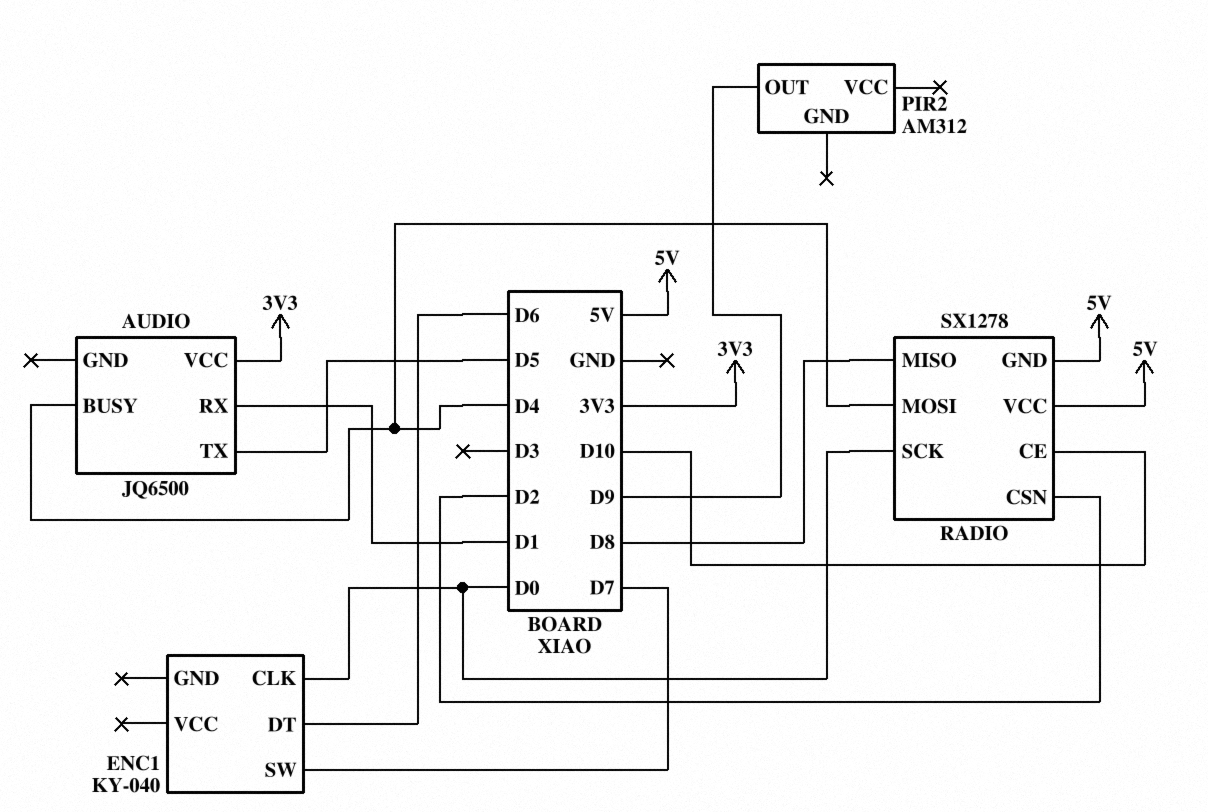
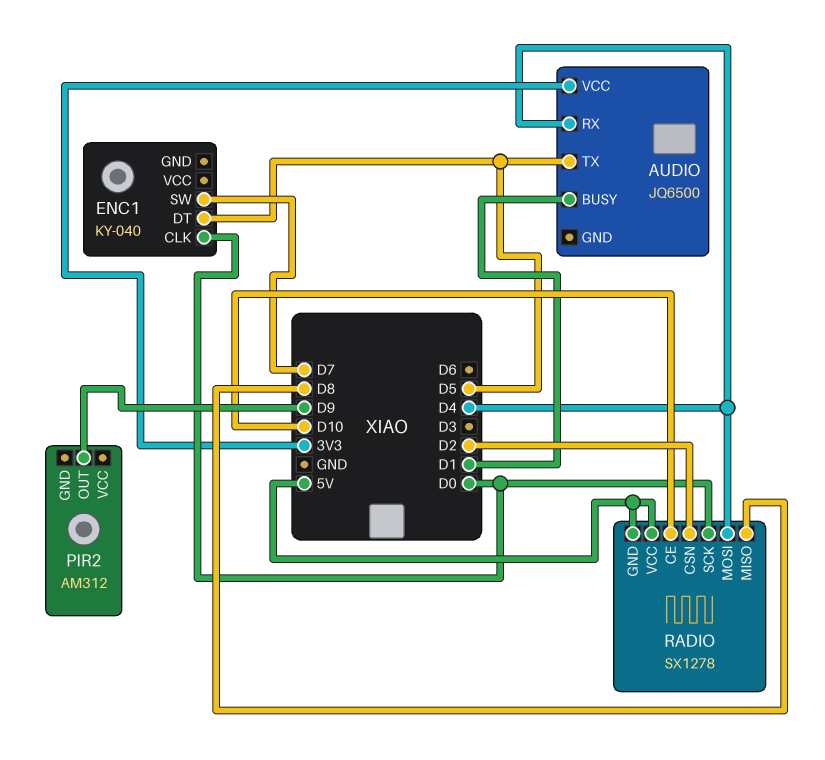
AUDIO pin BUSY: D4 -> D1
AUDIO pin RX: D1 -> D4
ENC1 pin DT: D6 -> D5

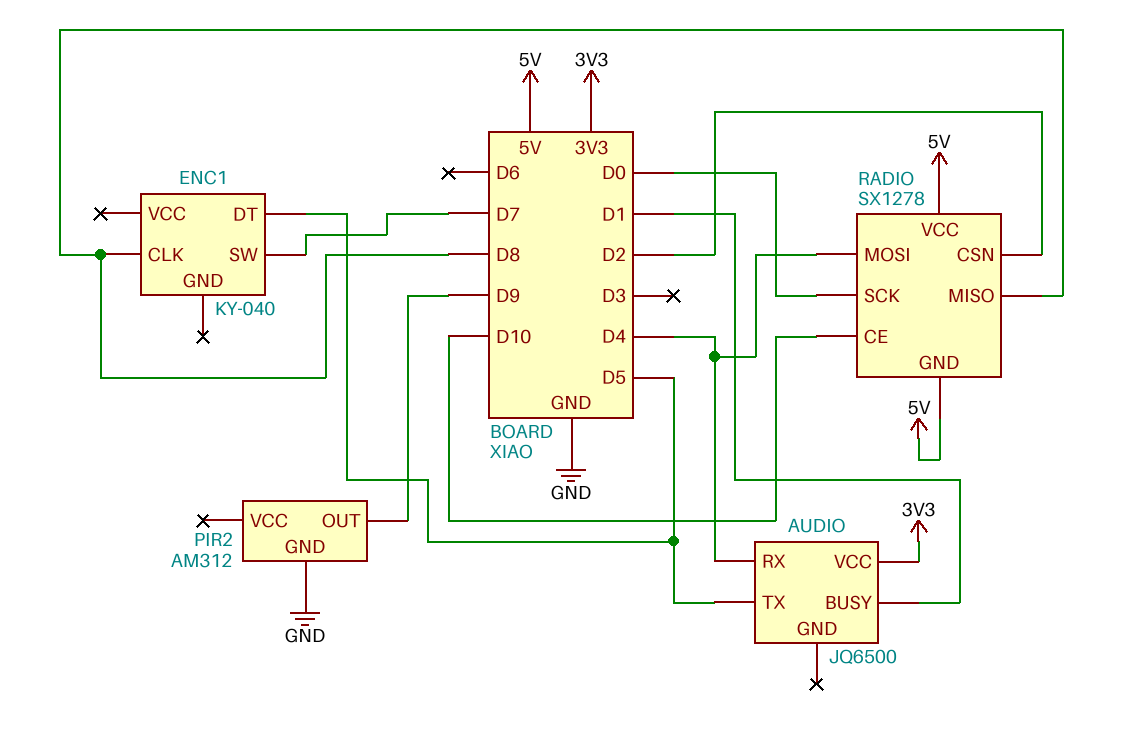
ENC1 pin CLK: D0 -> D8
PIR2 pin GND: none -> GND

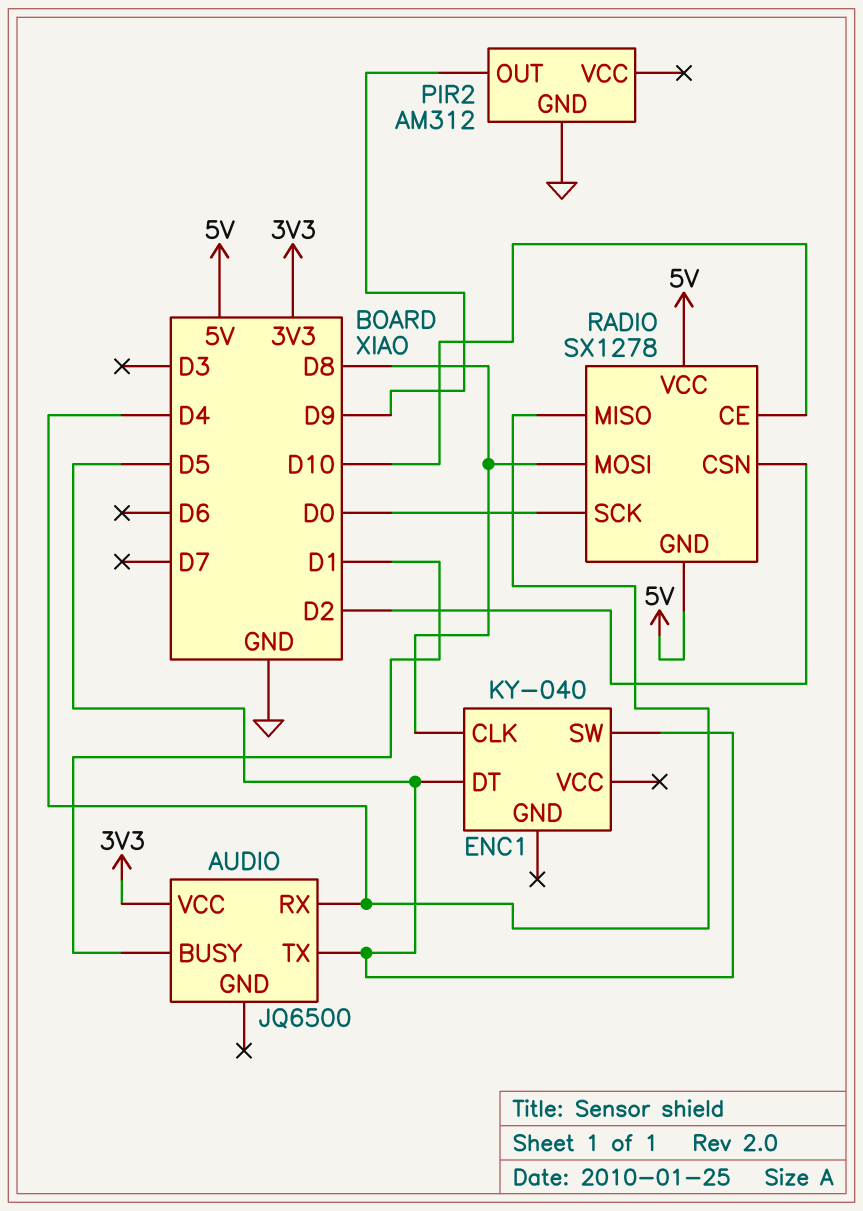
ENC1 pin SW: D7 -> D5
RADIO pin MISO: D8 -> D4
RADIO pin MOSI: D4 -> D8

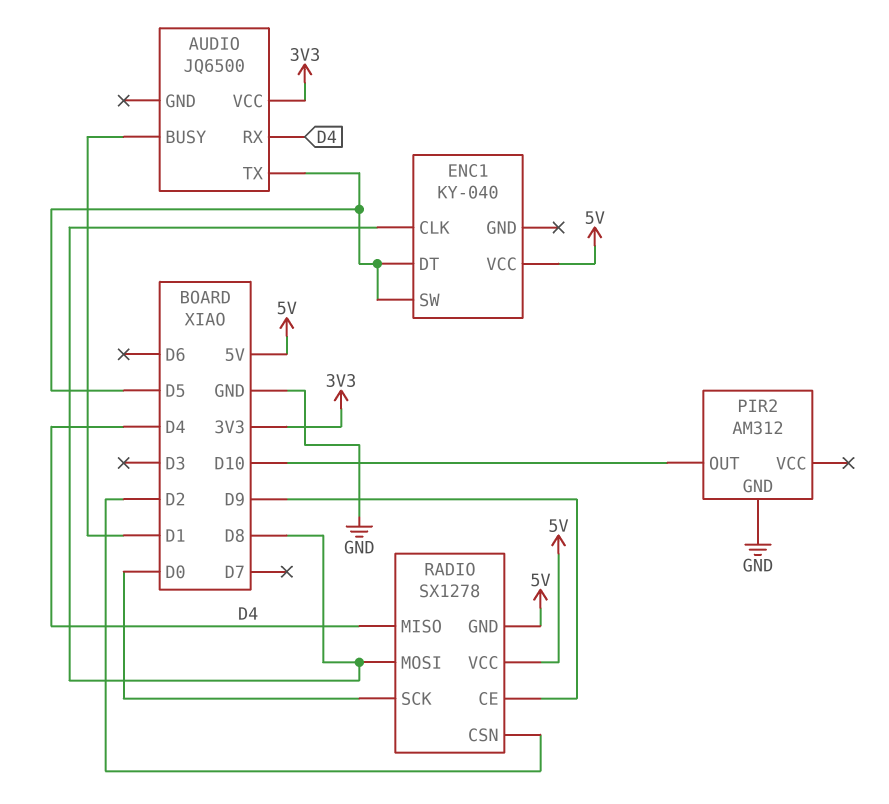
ENC1 pin VCC: none -> 5V
PIR2 pin OUT: D9 -> D10
RADIO pin CE: D10 -> D9

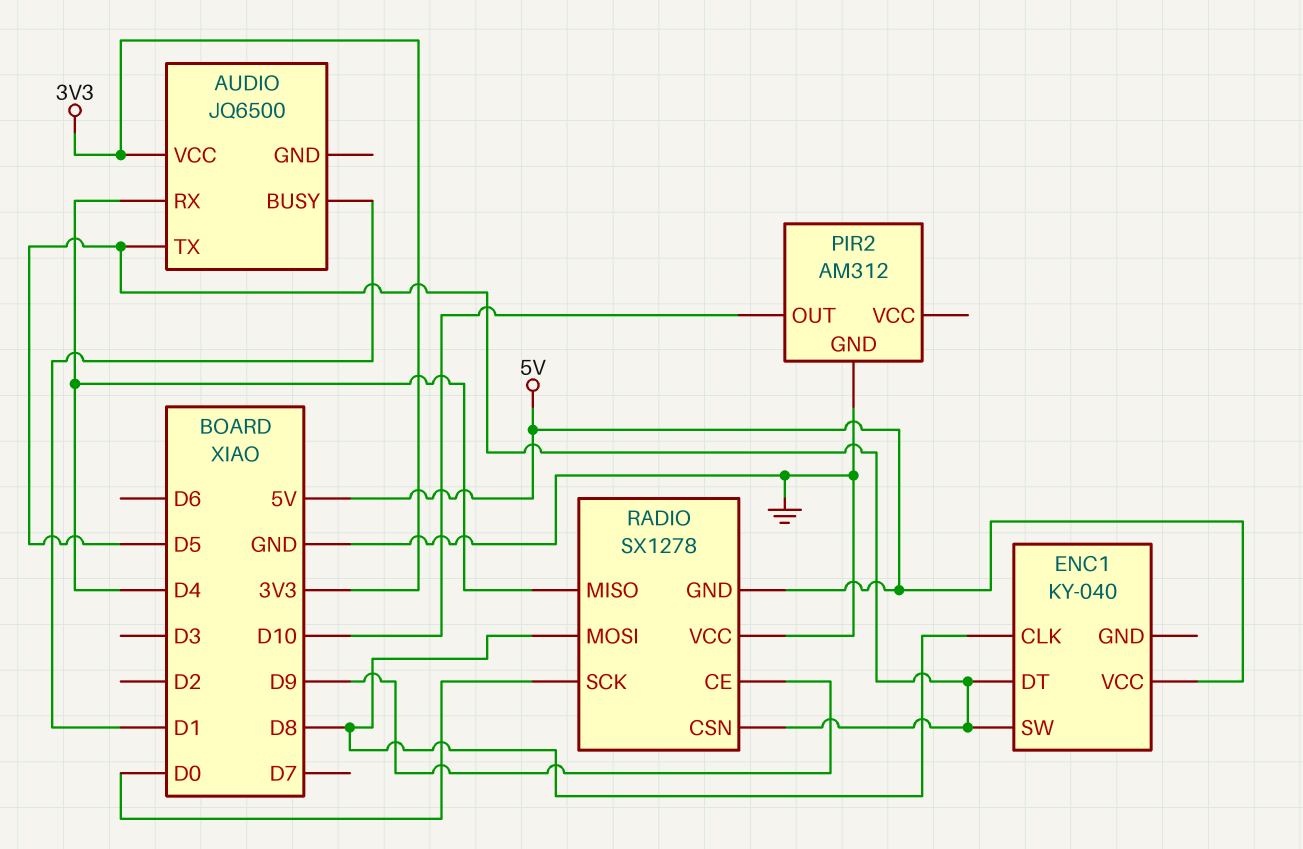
RADIO pin CSN: D2 -> D5
RADIO pin VCC: 5V -> GND

